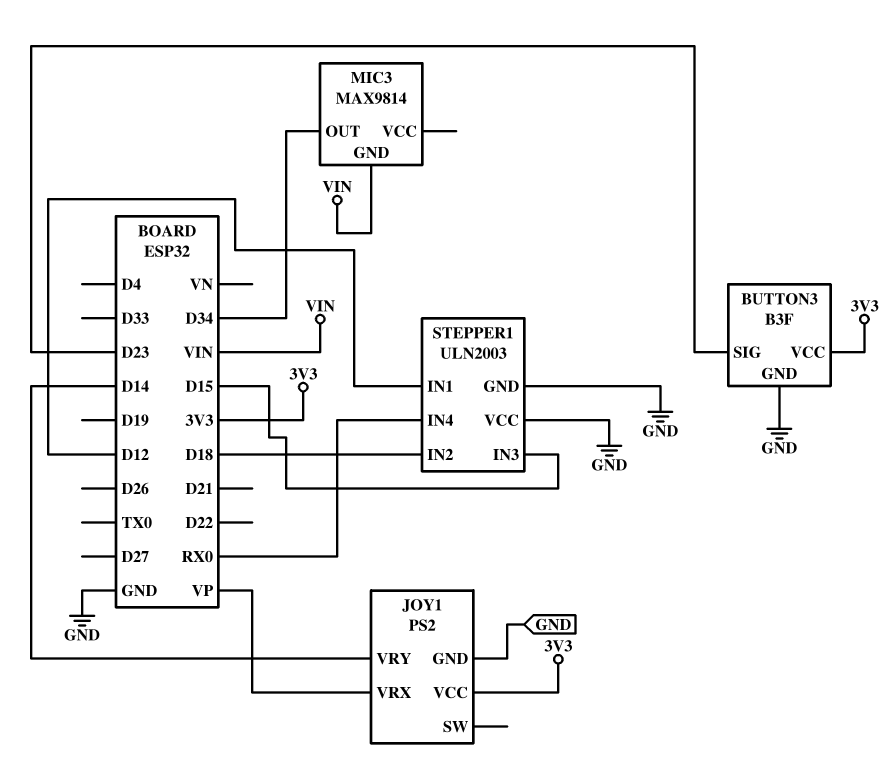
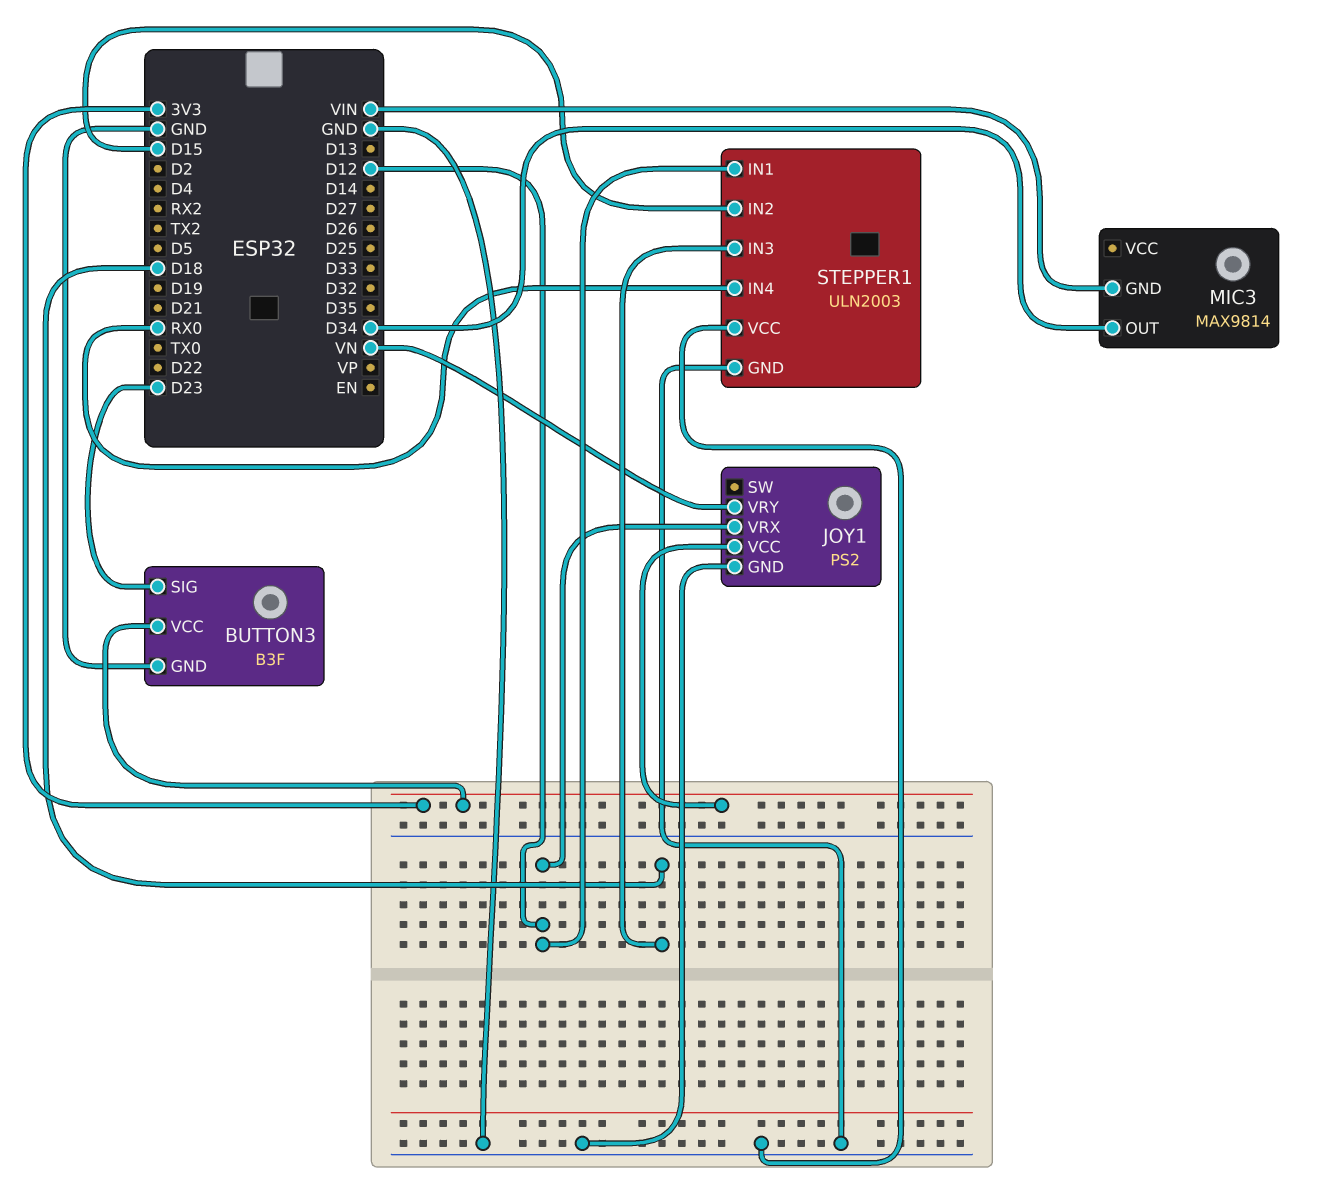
JOY1 pin VRX: VP -> D12
JOY1 pin VRY: D14 -> VN
STEPPER1 pin IN2: D18 -> D15
STEPPER1 pin IN3: D15 -> D18

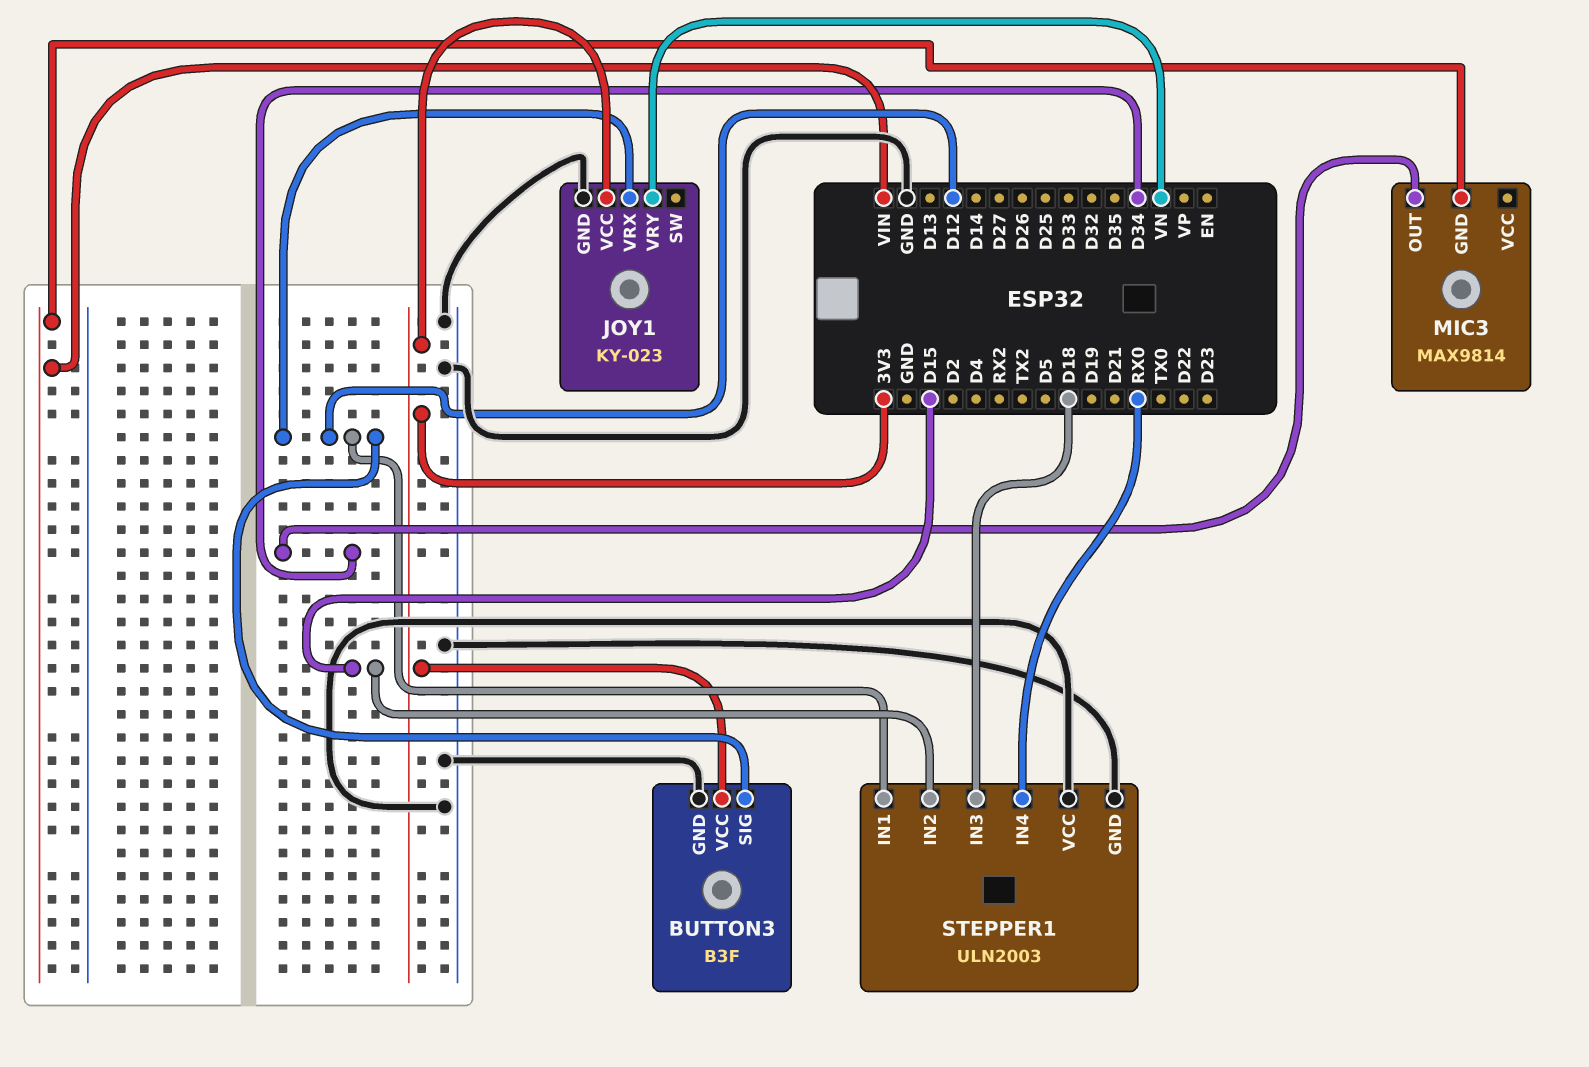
BUTTON3 pin SIG: D23 -> D12
JOY1: PS2 -> KY-023

